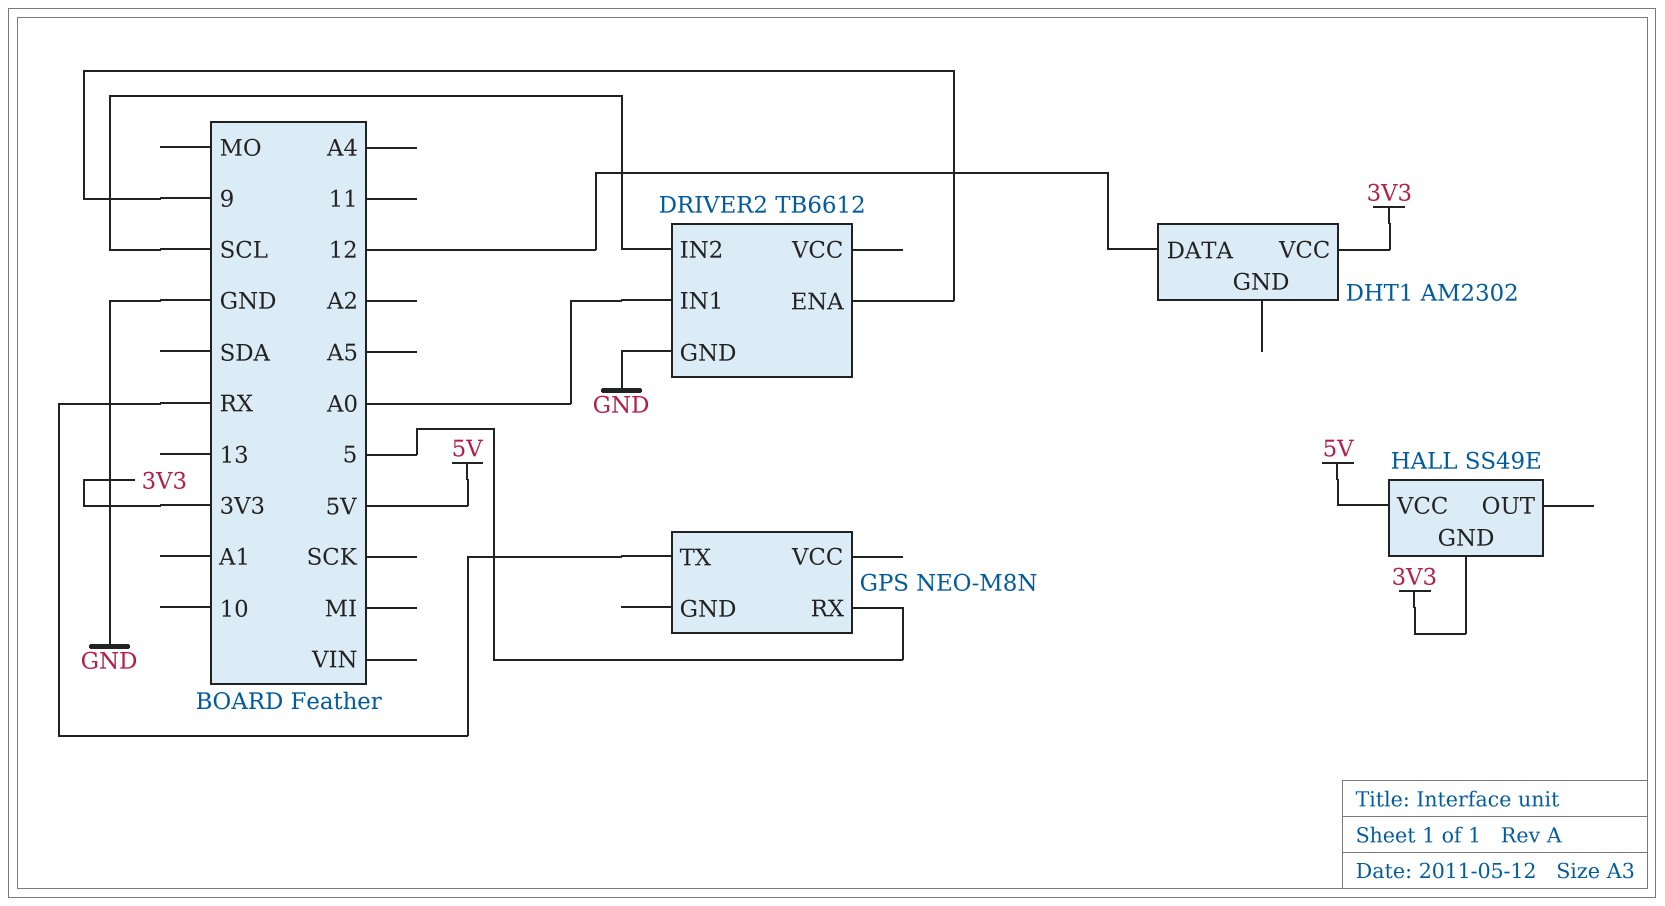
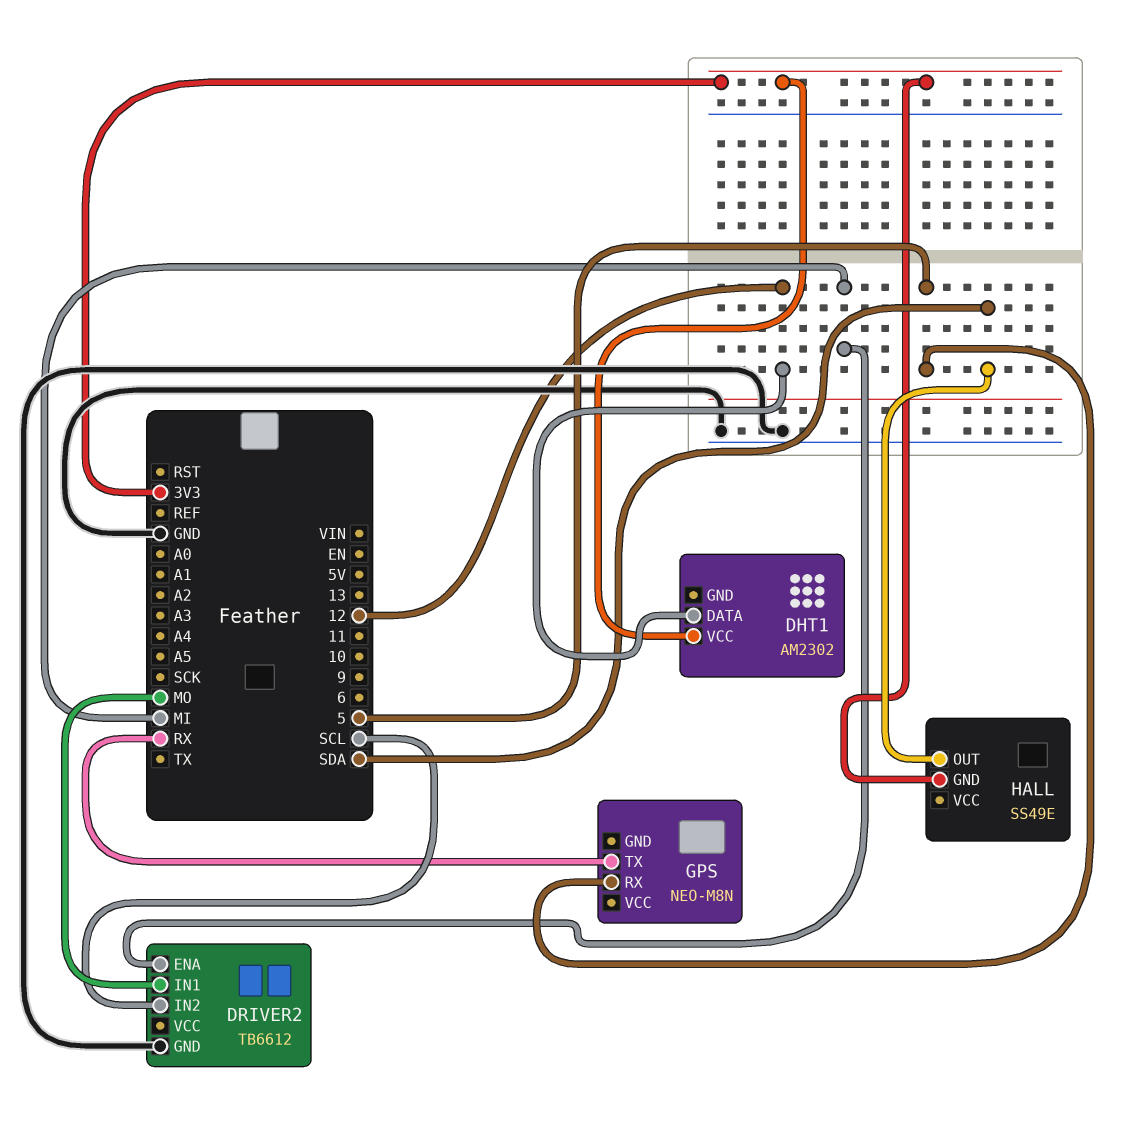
DRIVER2 pin ENA: 9 -> MI
DRIVER2 pin IN1: A0 -> MO
HALL pin OUT: none -> SDA
HALL pin VCC: 5V -> none

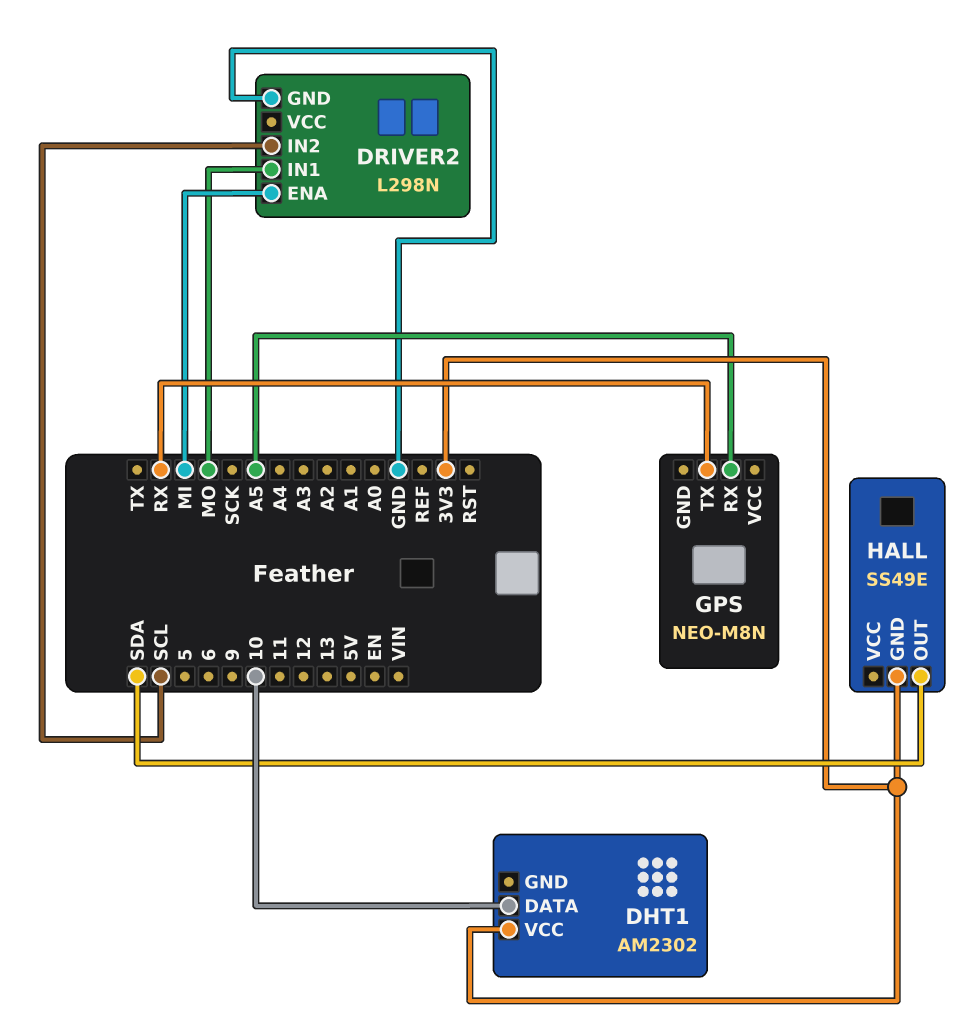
DHT1 pin DATA: 12 -> 10
DRIVER2: TB6612 -> L298N
GPS pin RX: 5 -> A5

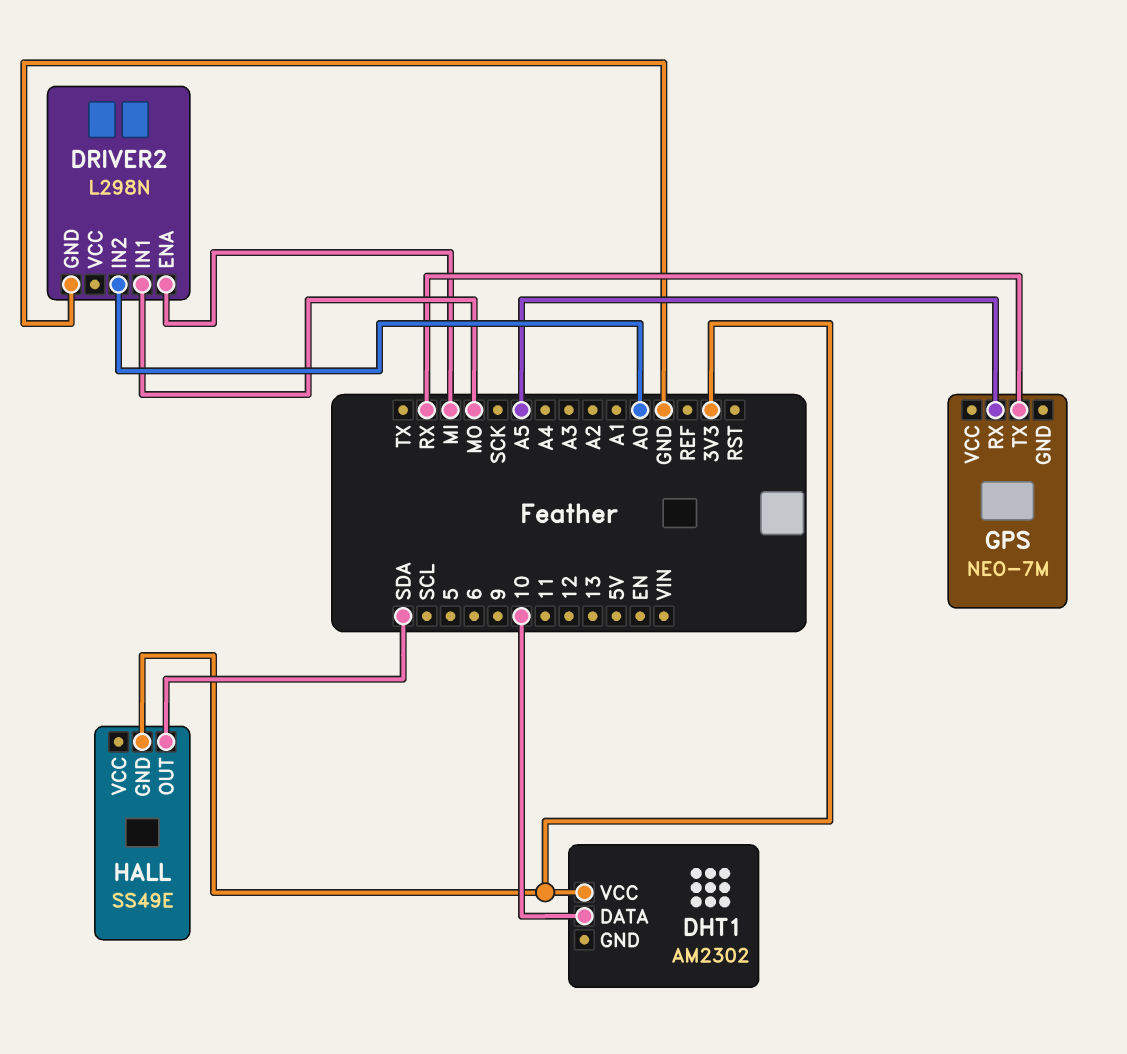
DRIVER2 pin IN2: SCL -> A0
GPS: NEO-M8N -> NEO-7M

